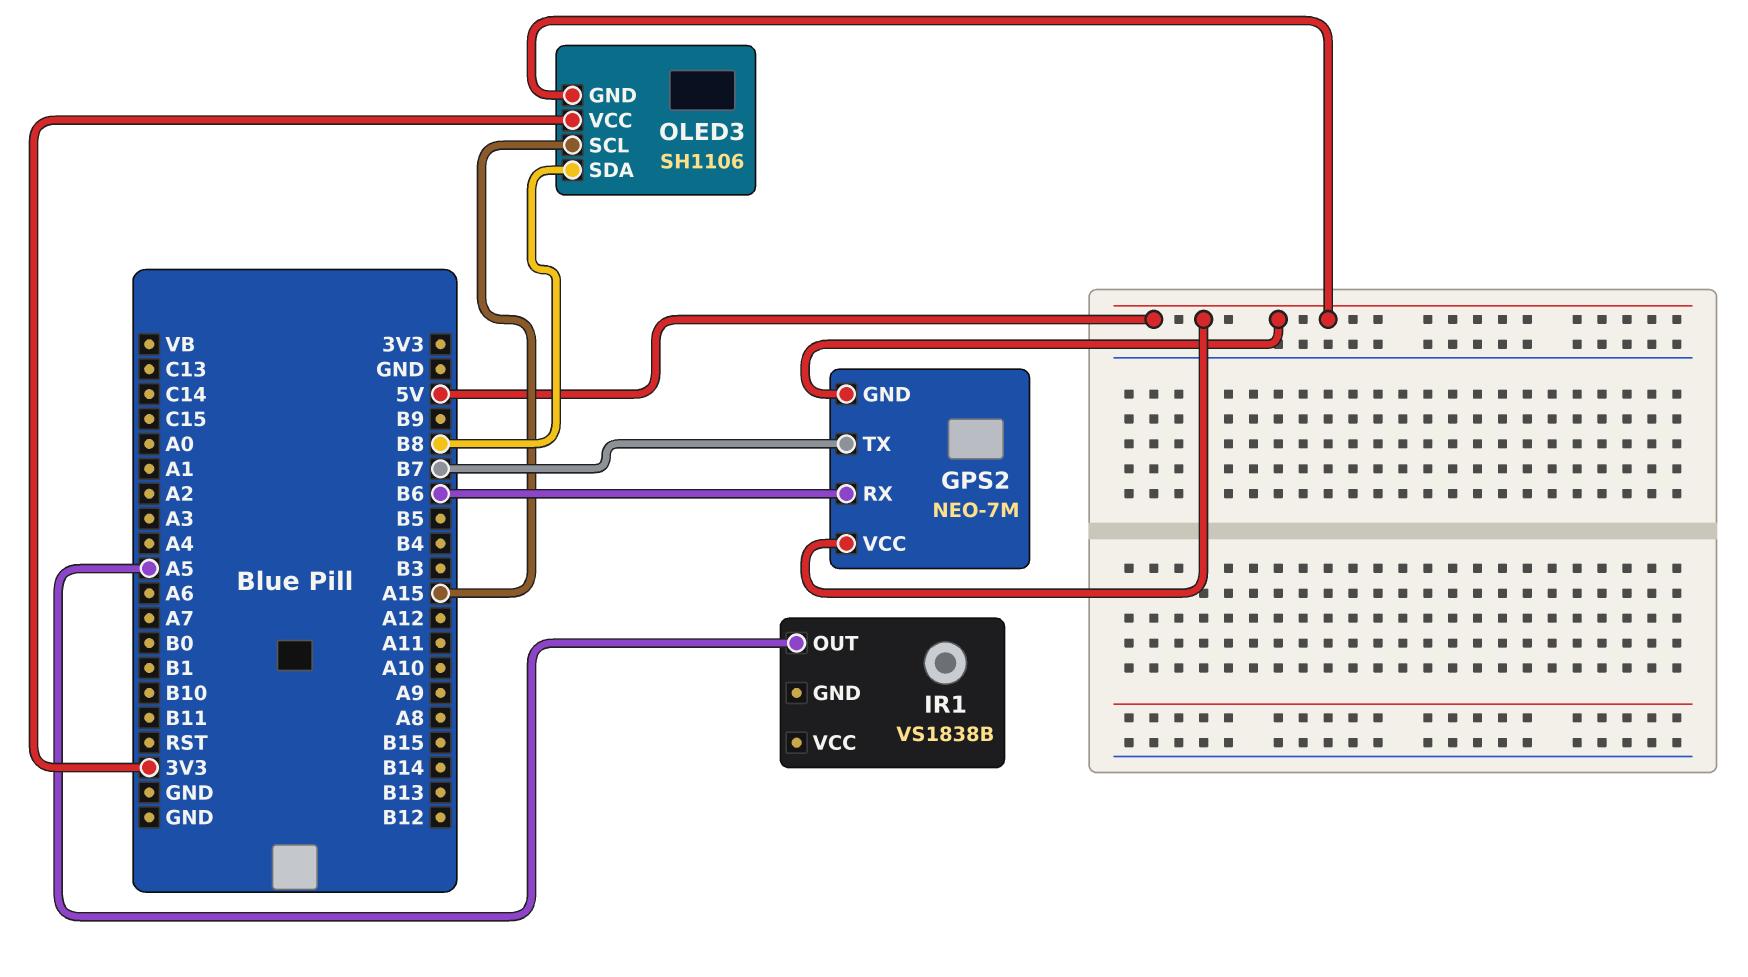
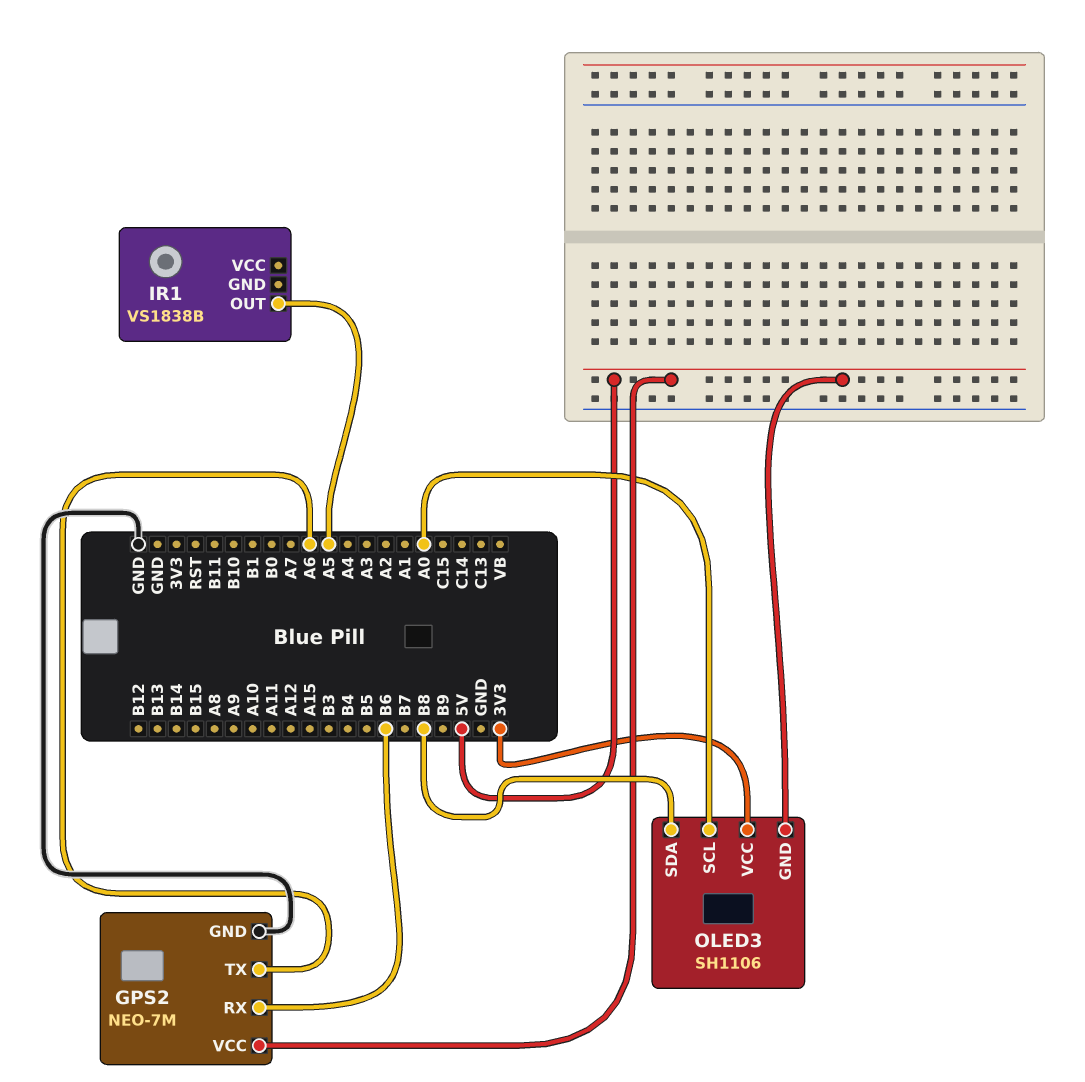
GPS2 pin GND: 5V -> GND
GPS2 pin TX: B7 -> A6
OLED3 pin SCL: A15 -> A0

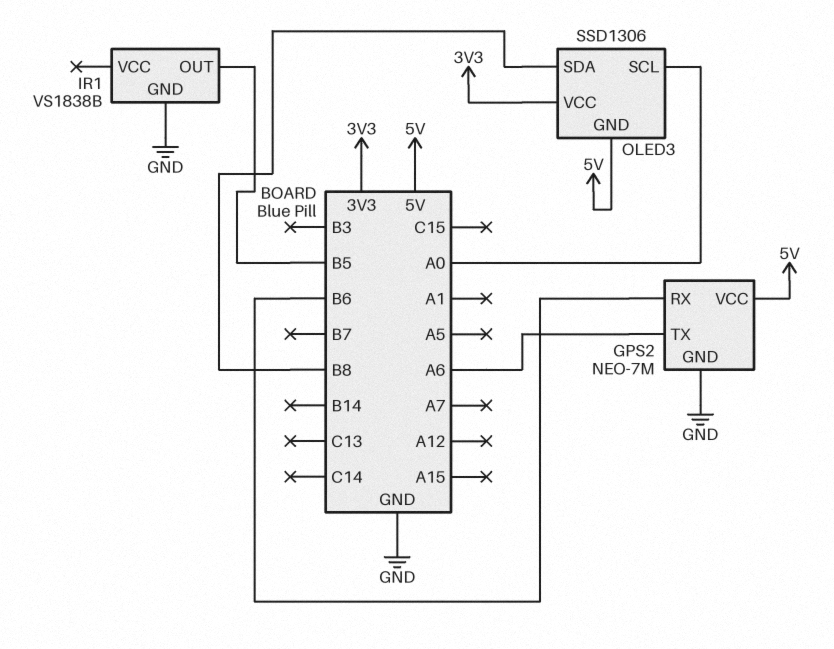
IR1 pin GND: none -> GND
IR1 pin OUT: A5 -> B5
OLED3: SH1106 -> SSD1306

